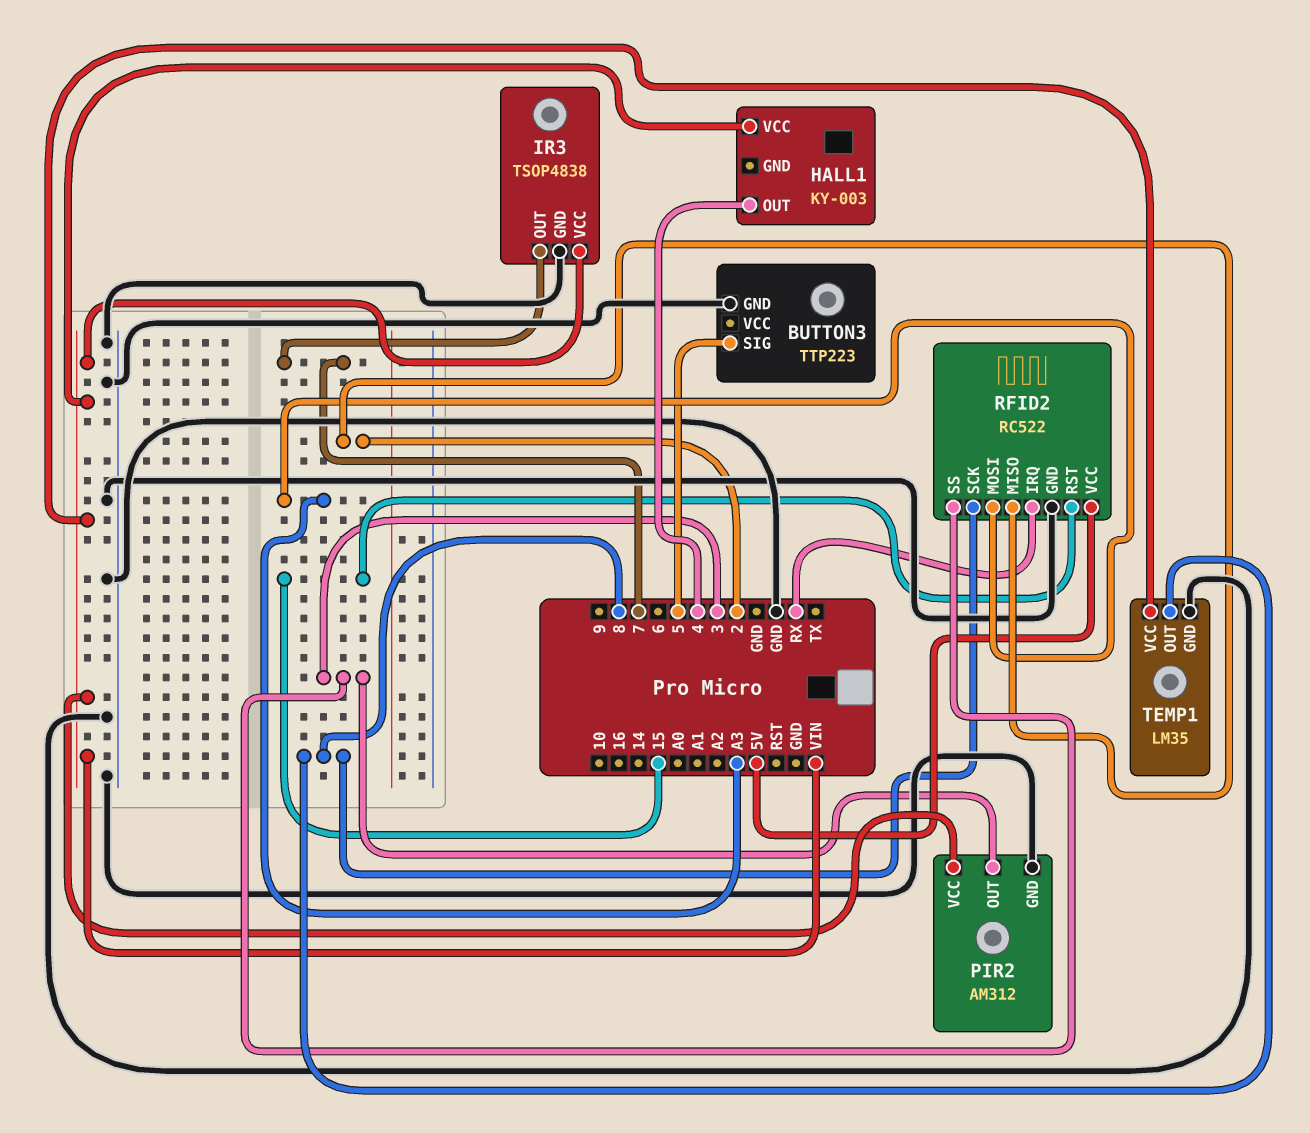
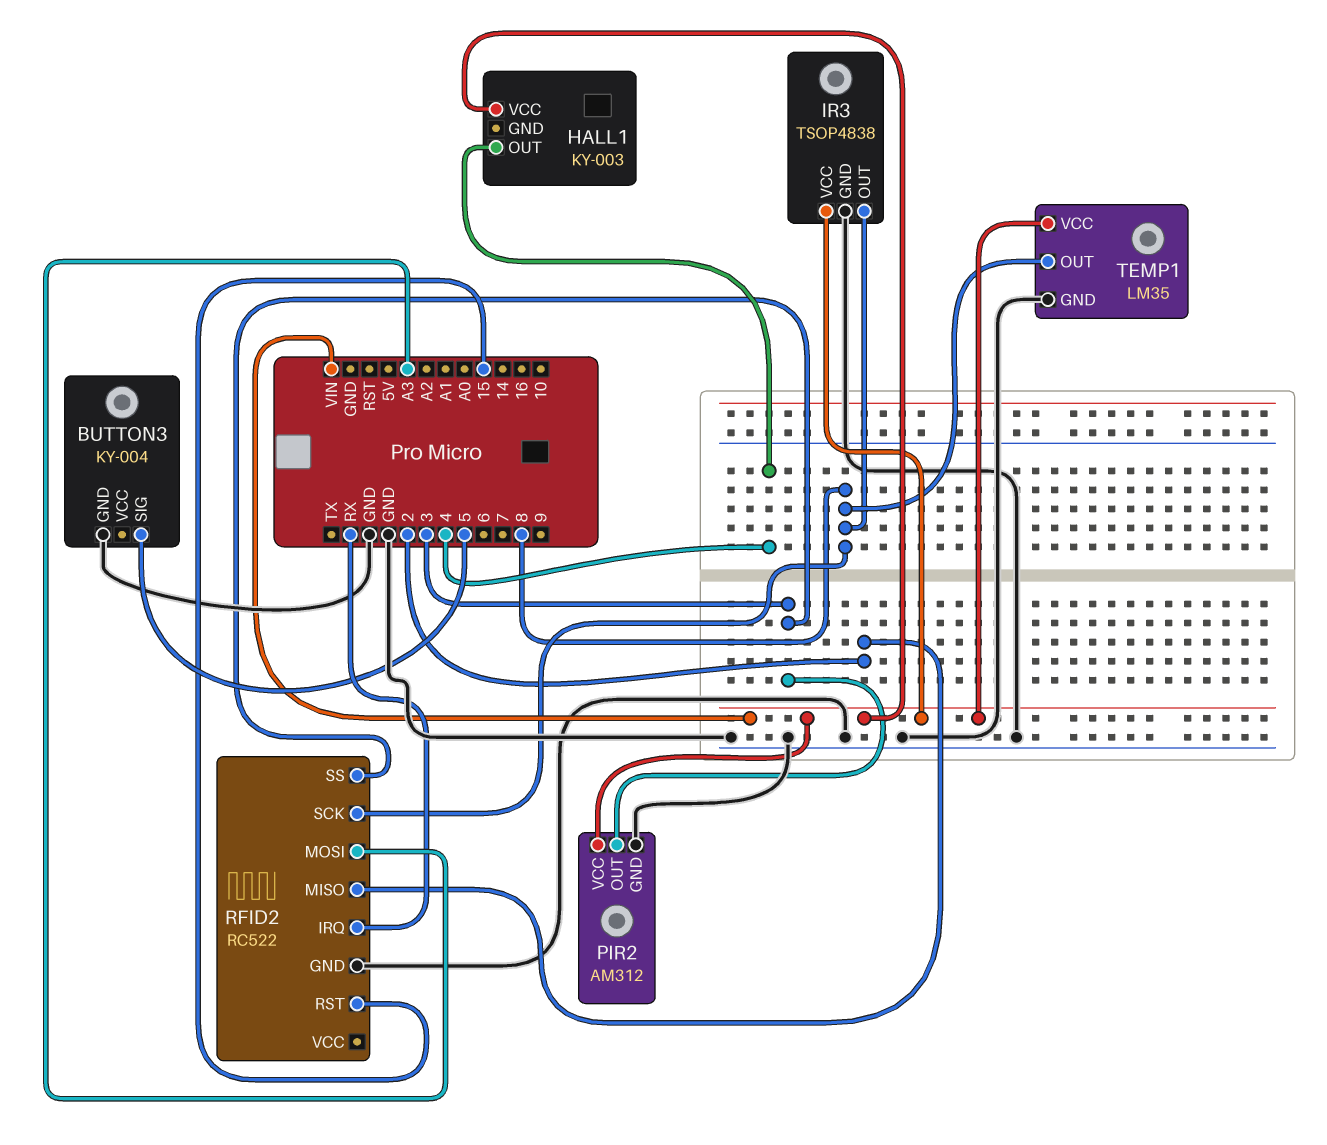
BUTTON3: TTP223 -> KY-004
IR3 pin OUT: 7 -> 8
RFID2 pin VCC: 5V -> none

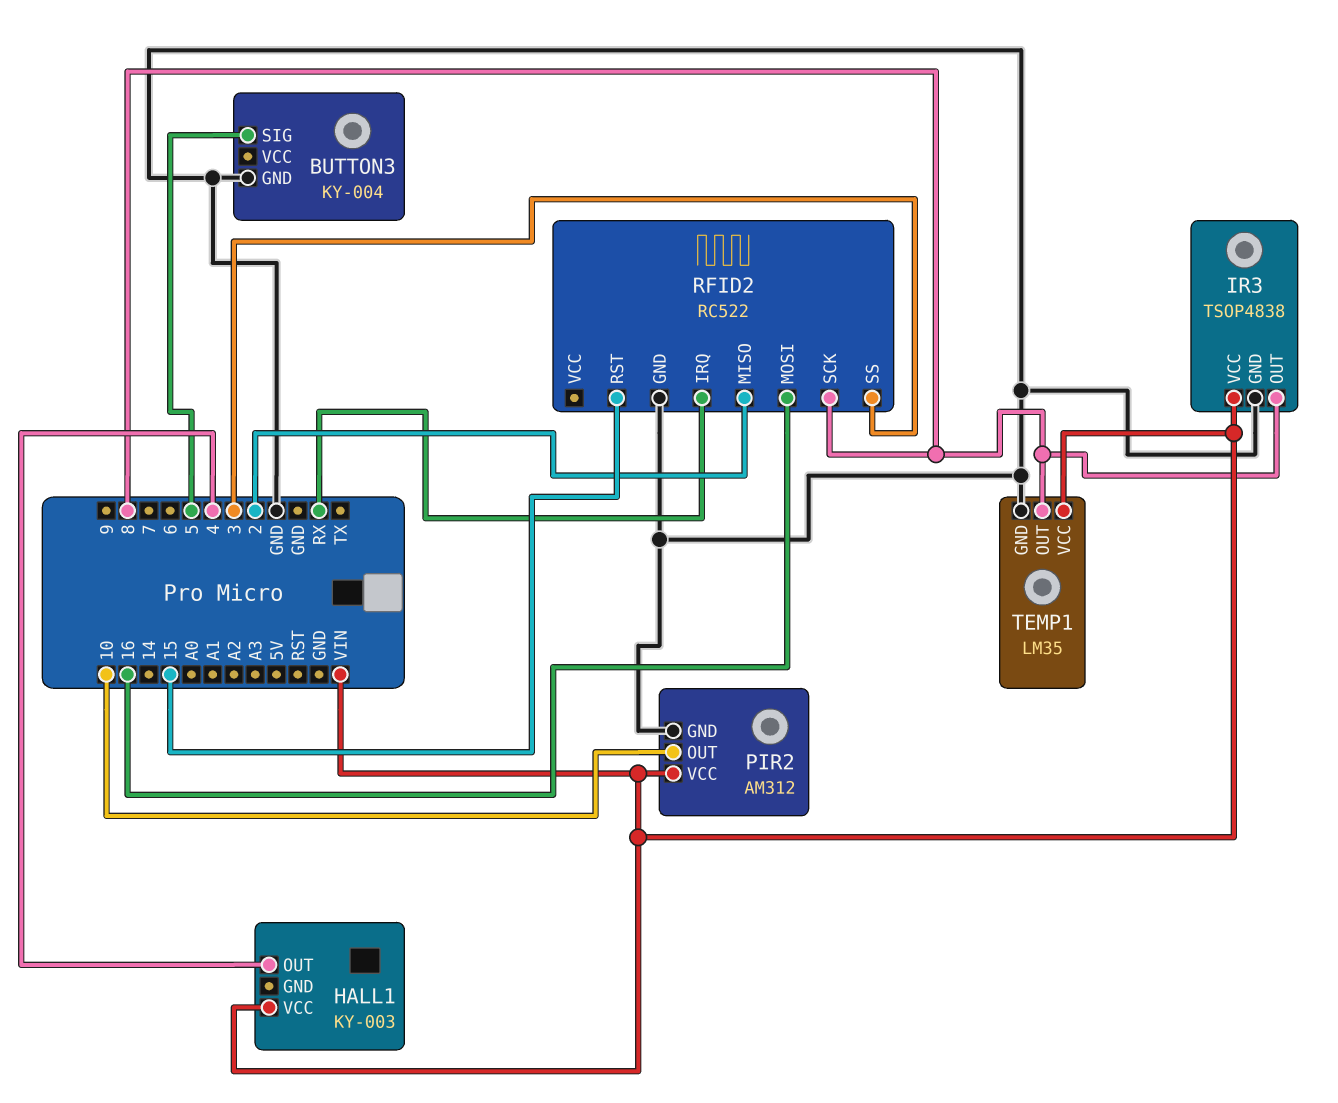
PIR2 pin OUT: 3 -> 10
RFID2 pin MOSI: A3 -> 16

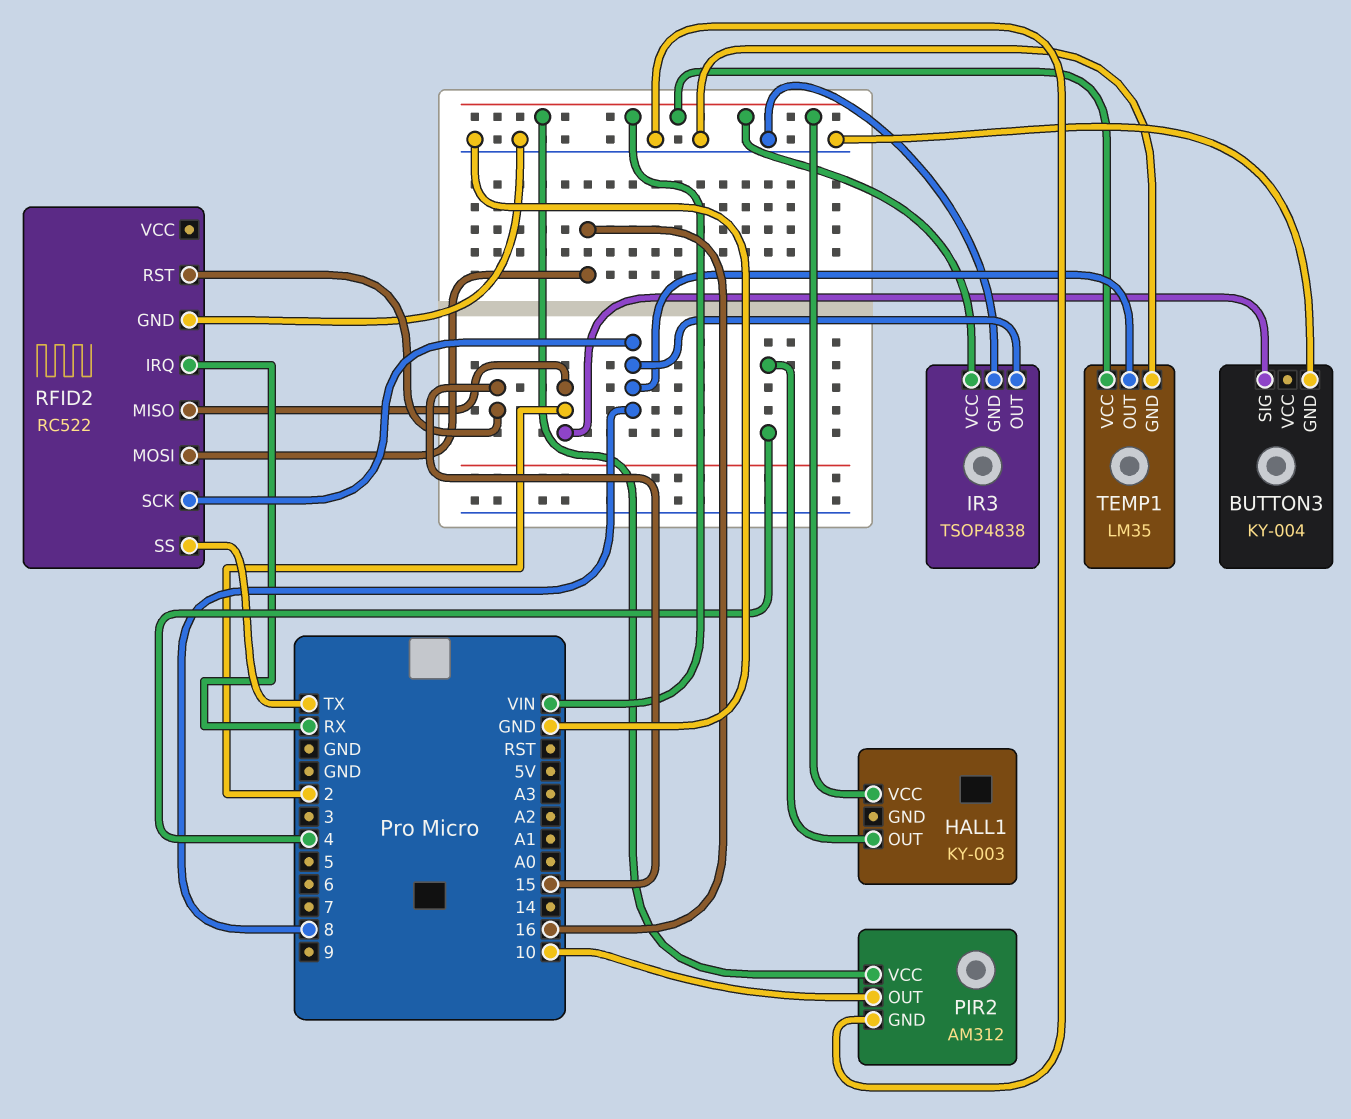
BUTTON3 pin SIG: 5 -> 2
RFID2 pin SS: 3 -> TX

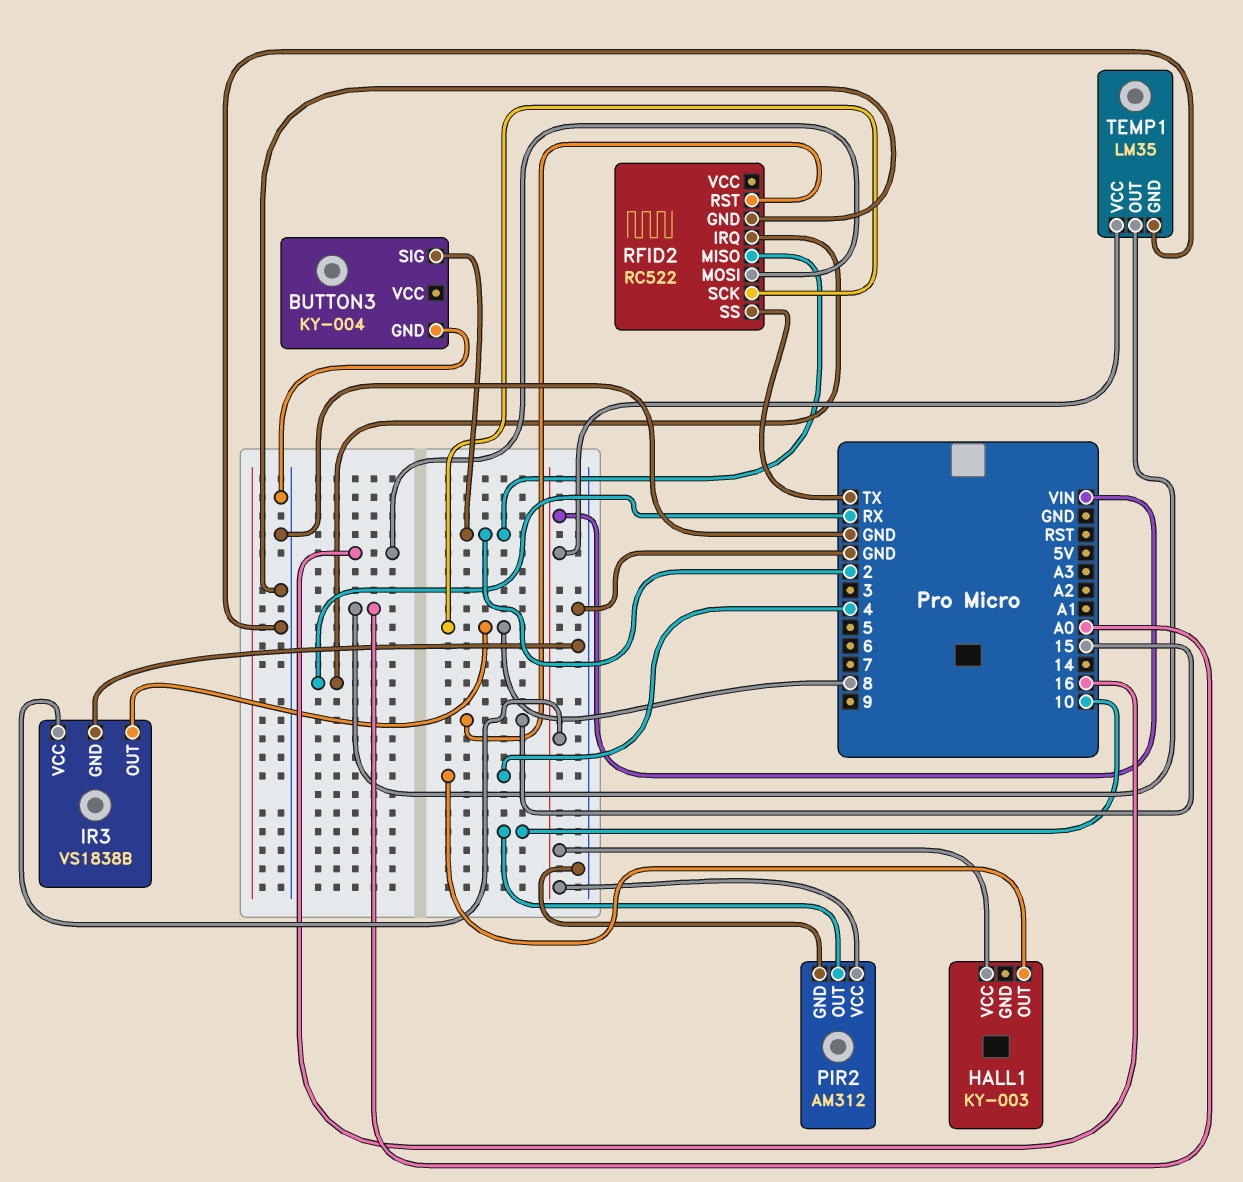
IR3: TSOP4838 -> VS1838B
TEMP1 pin OUT: 8 -> A0

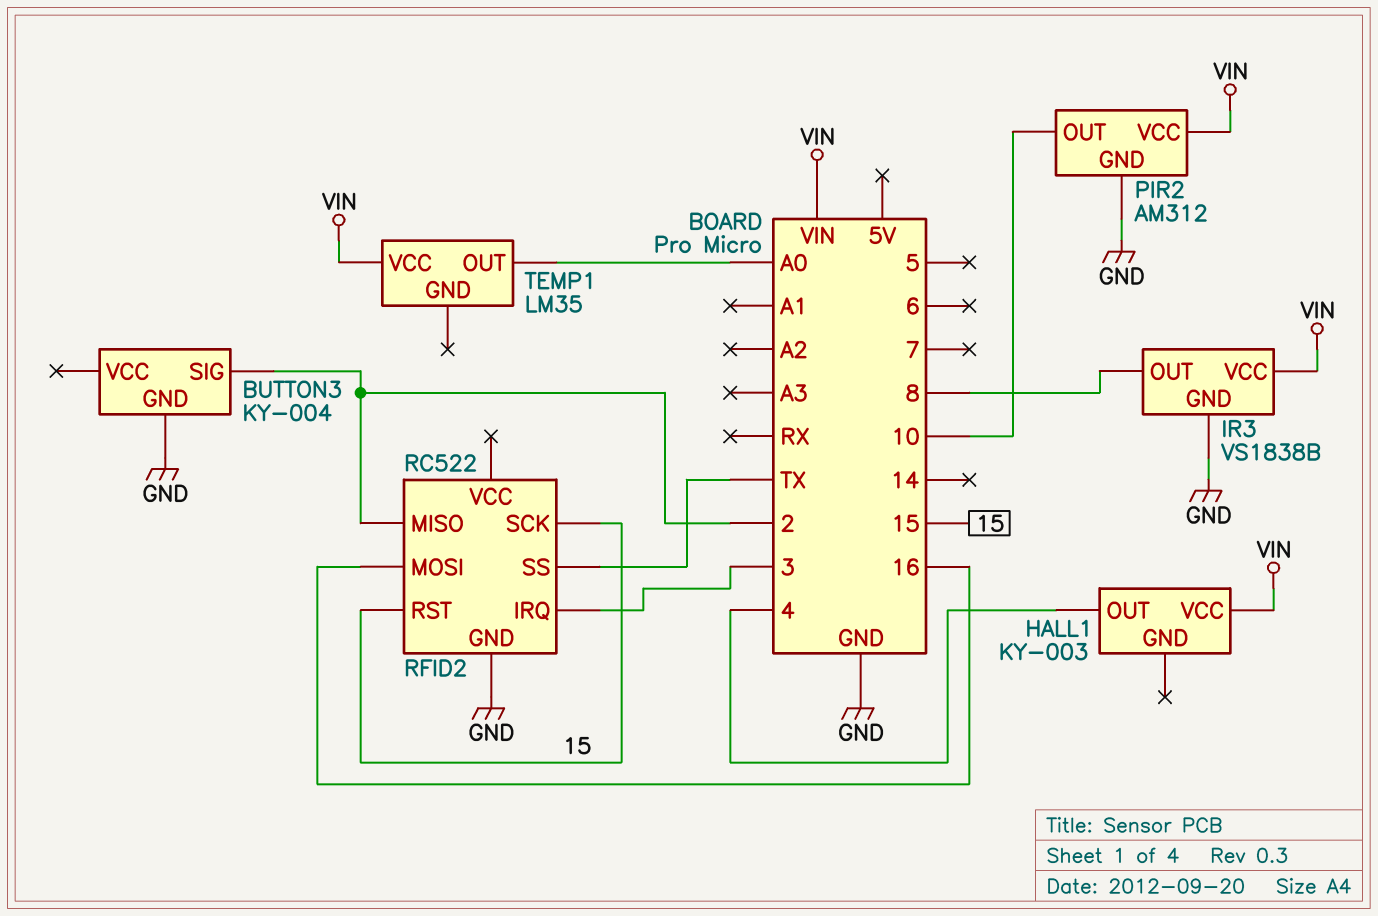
RFID2 pin IRQ: RX -> 3
RFID2 pin SCK: 8 -> 15
TEMP1 pin GND: GND -> none

